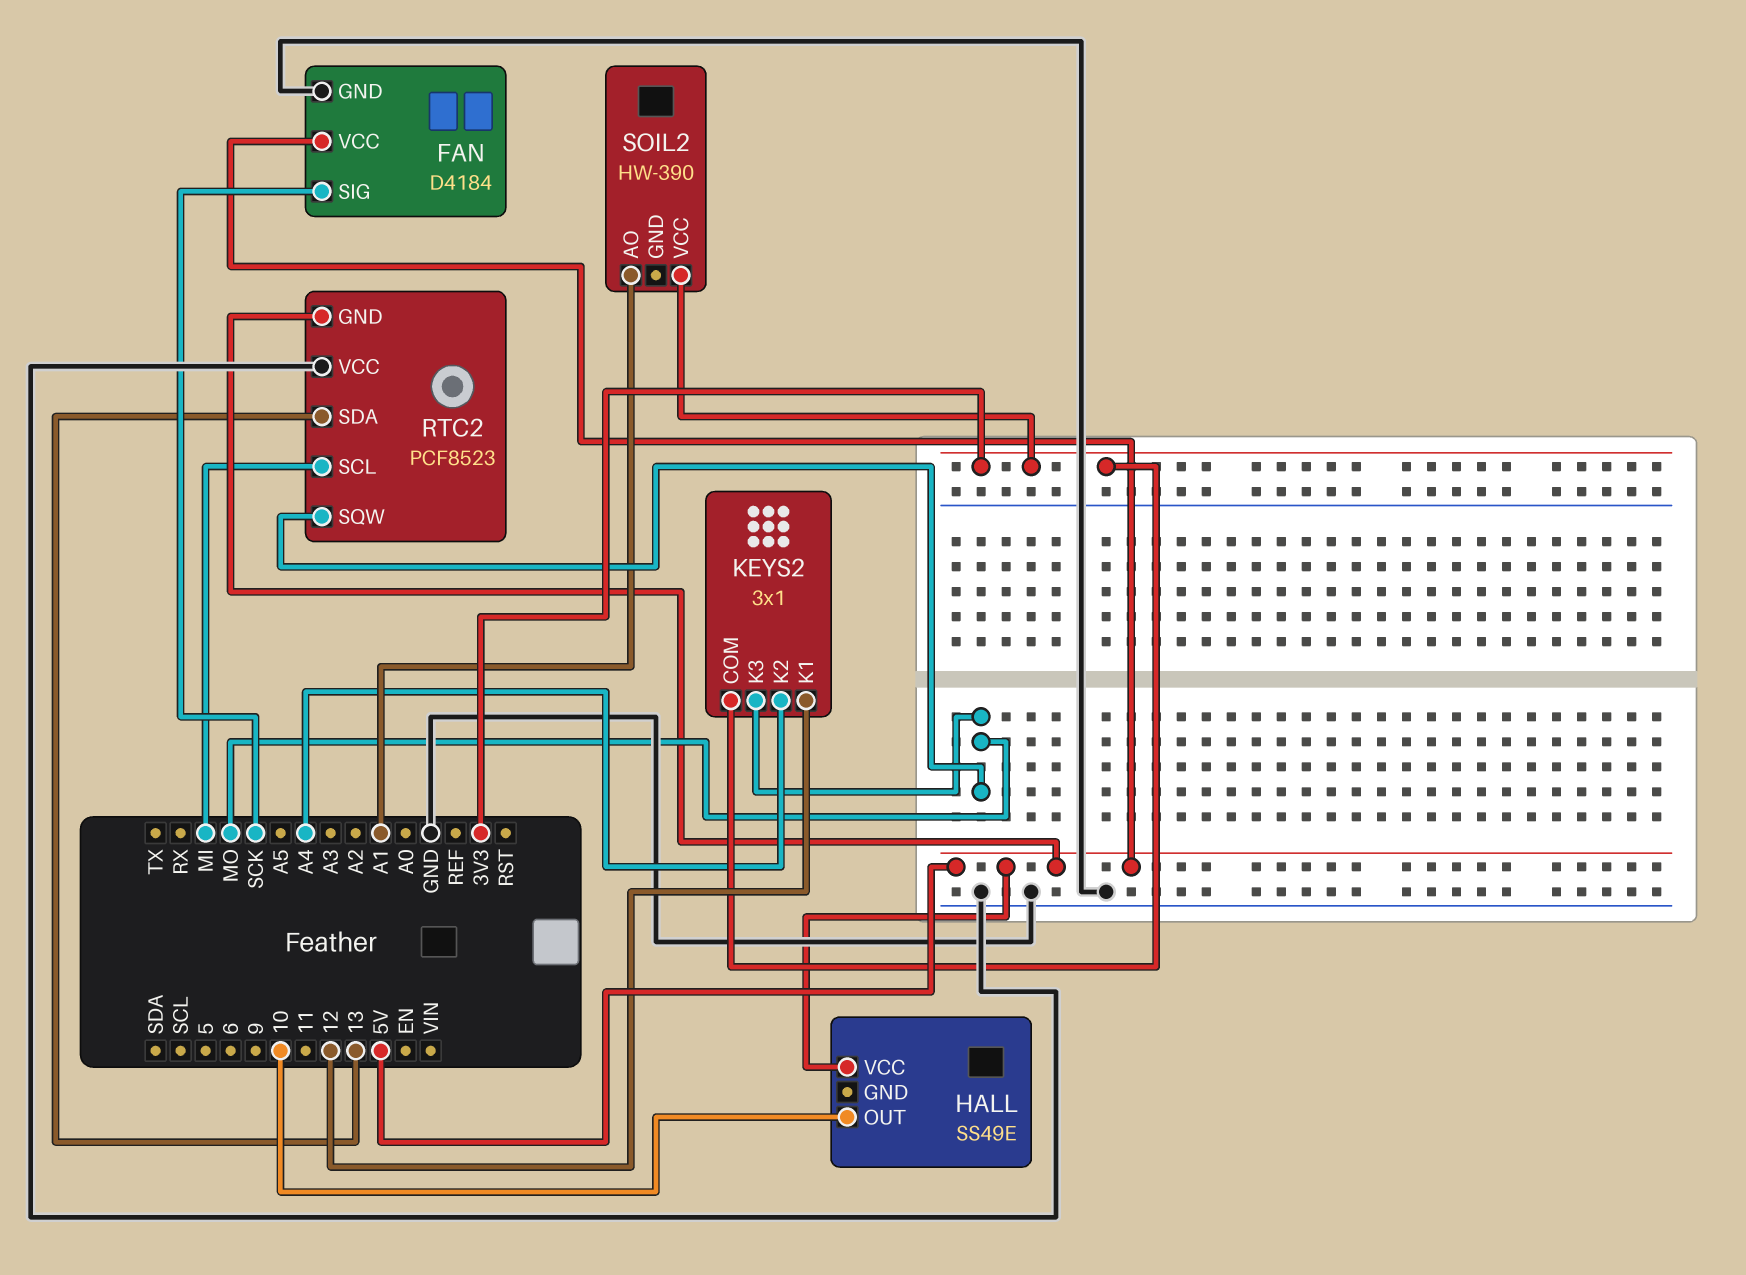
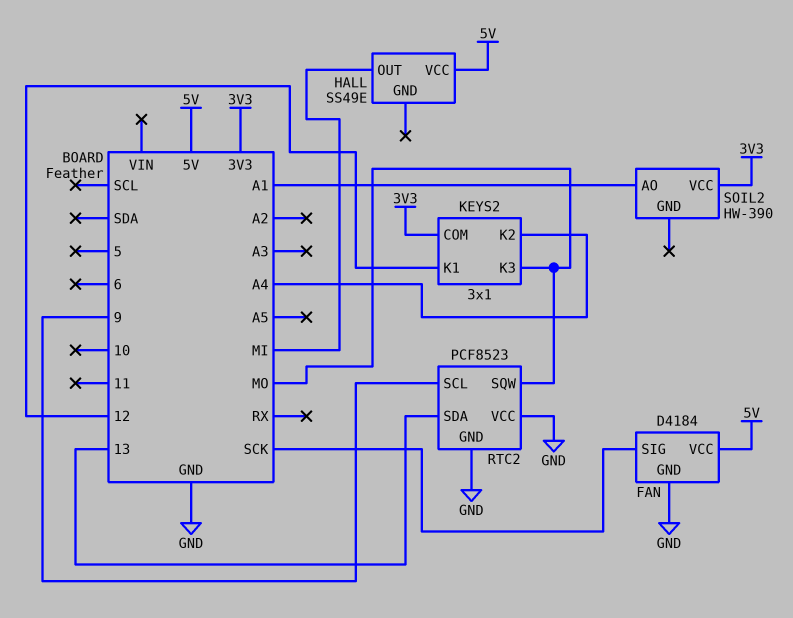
HALL pin OUT: 10 -> MI
RTC2 pin GND: 5V -> GND
RTC2 pin SCL: MI -> 9

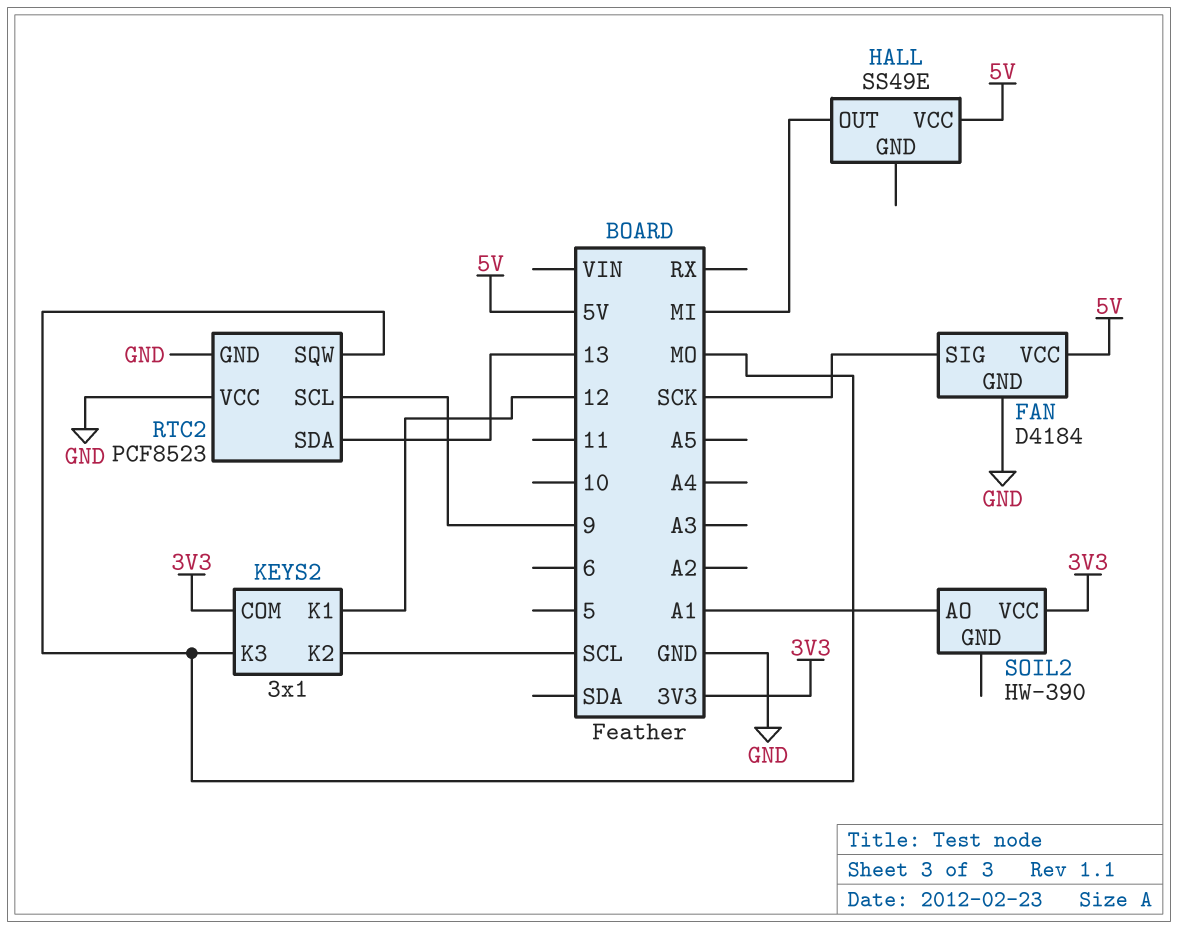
KEYS2 pin K2: A4 -> SCL

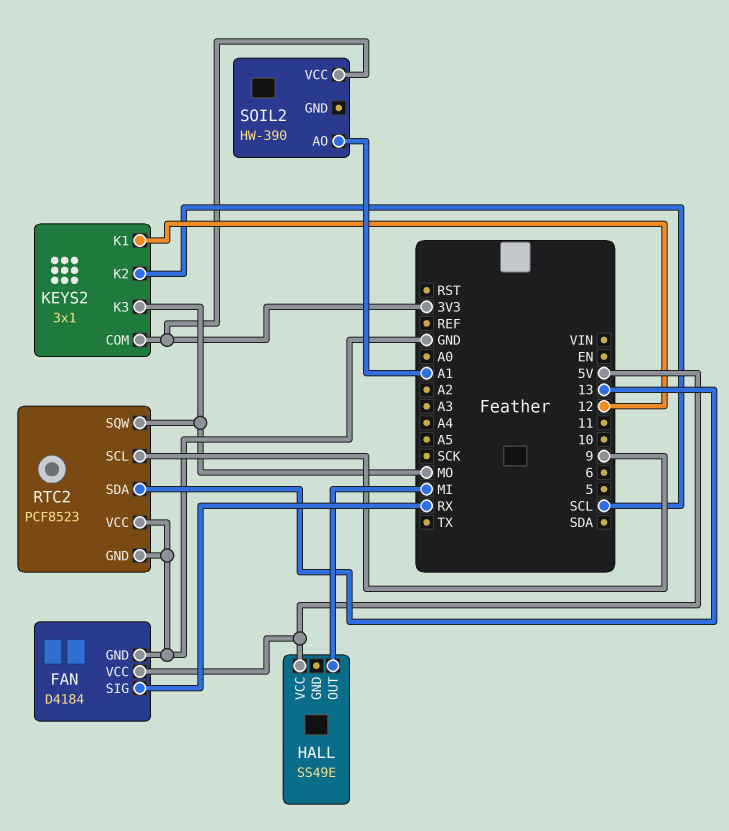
FAN pin SIG: SCK -> RX

